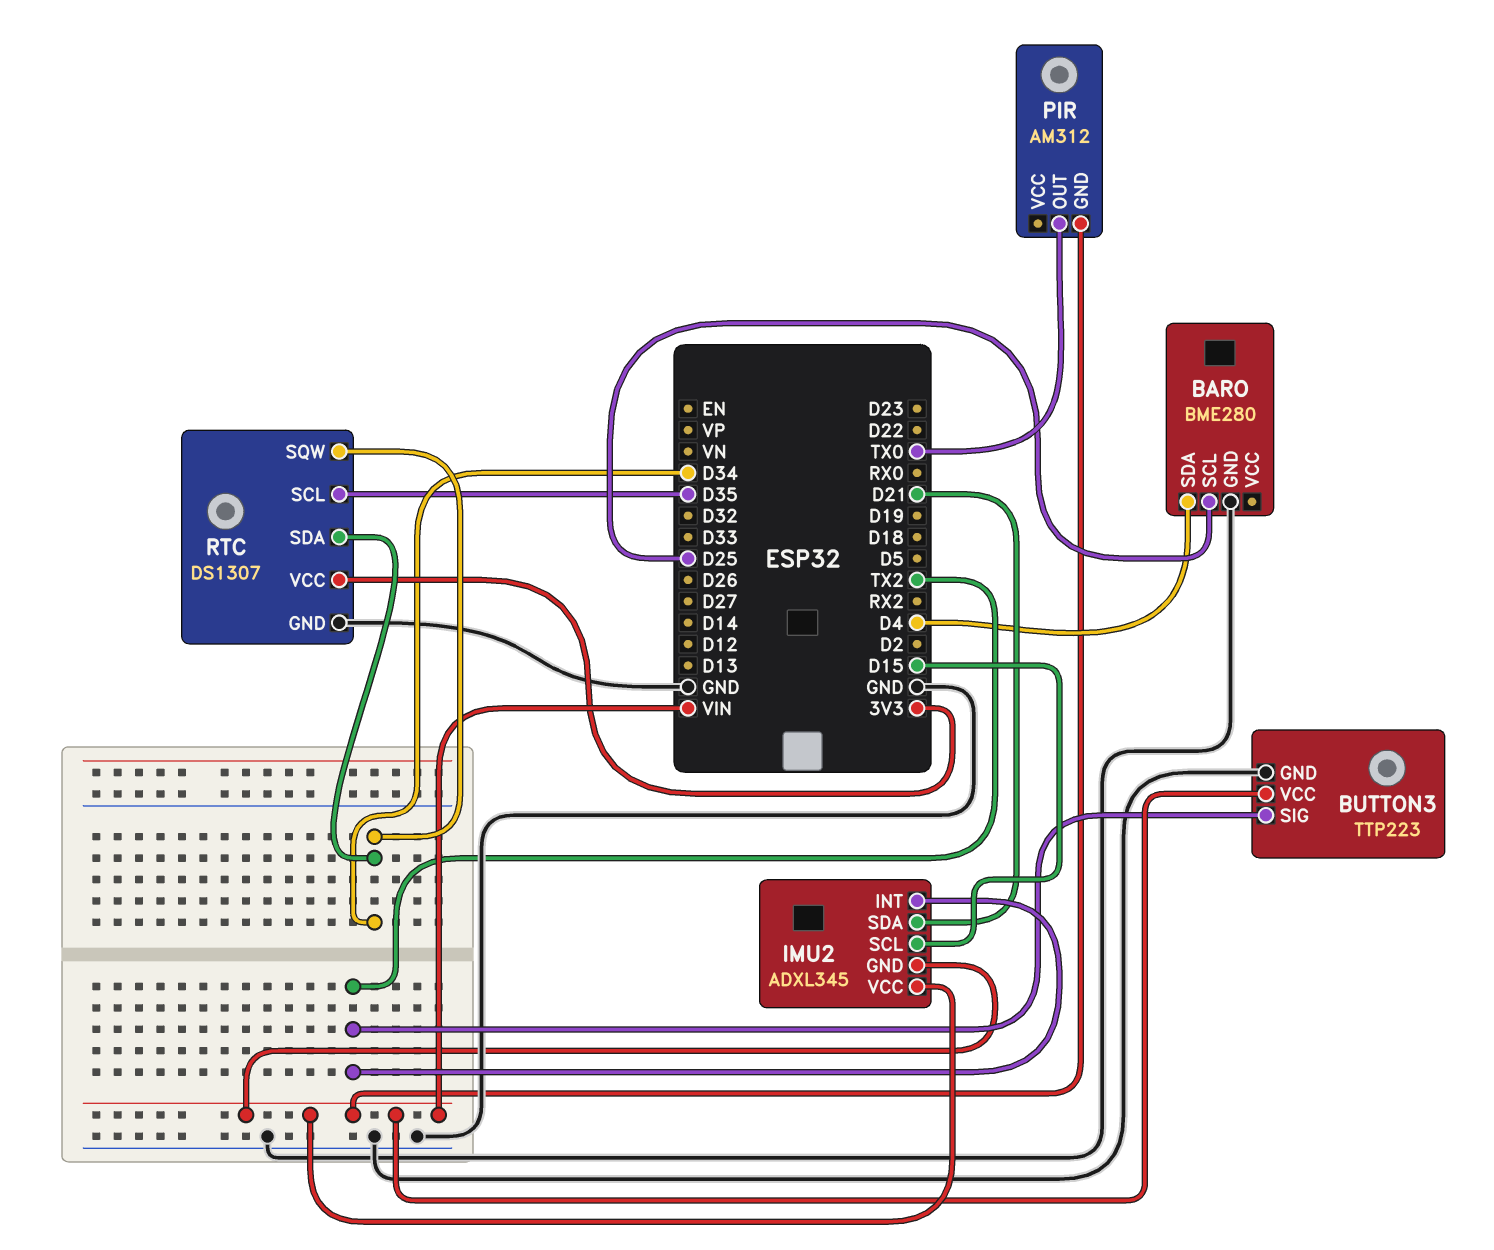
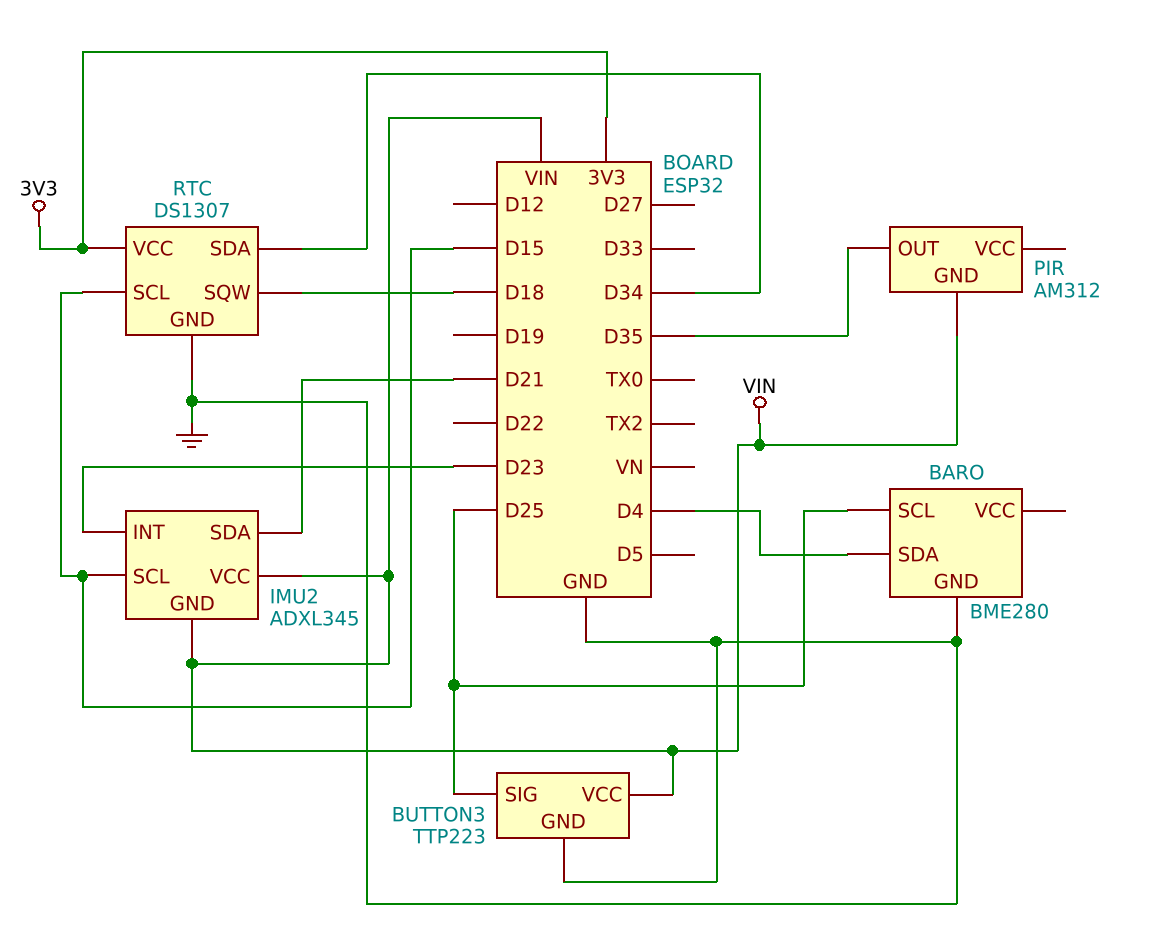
BUTTON3 pin SIG: TX2 -> D25
IMU2 pin INT: TX2 -> D23
PIR pin OUT: TX0 -> D35
RTC pin SCL: D35 -> D15
RTC pin SQW: D34 -> D18

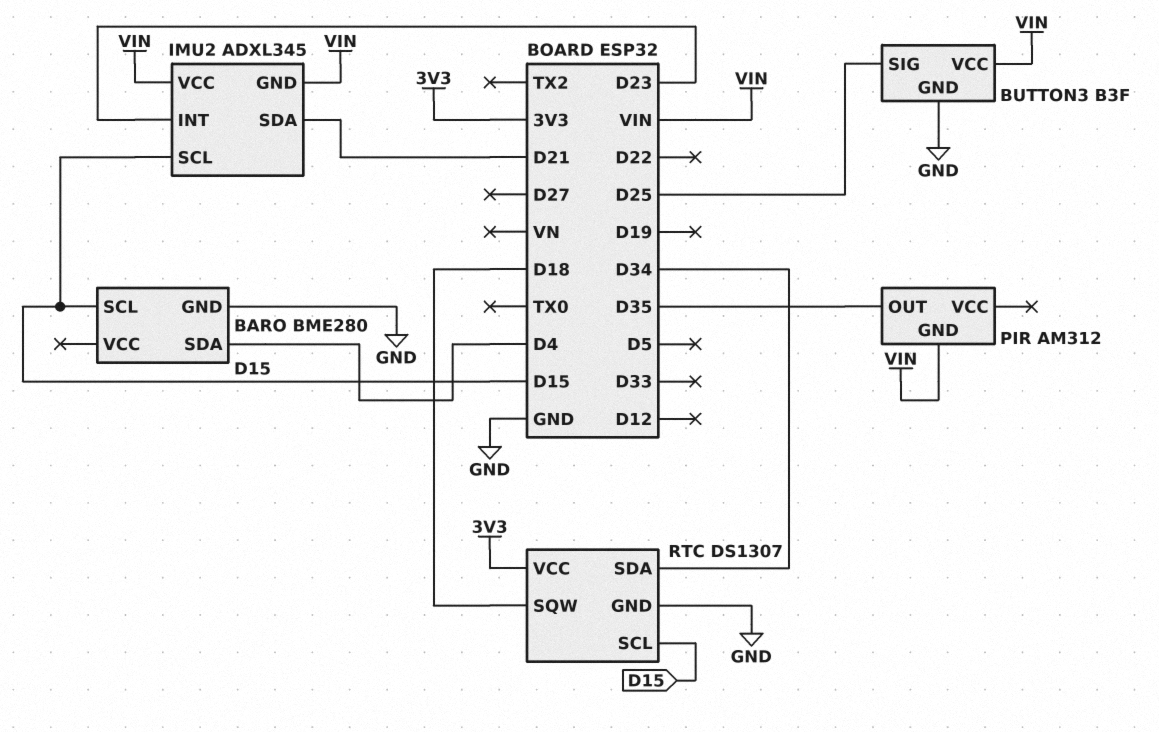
BARO pin SCL: D25 -> D15
BUTTON3: TTP223 -> B3F

